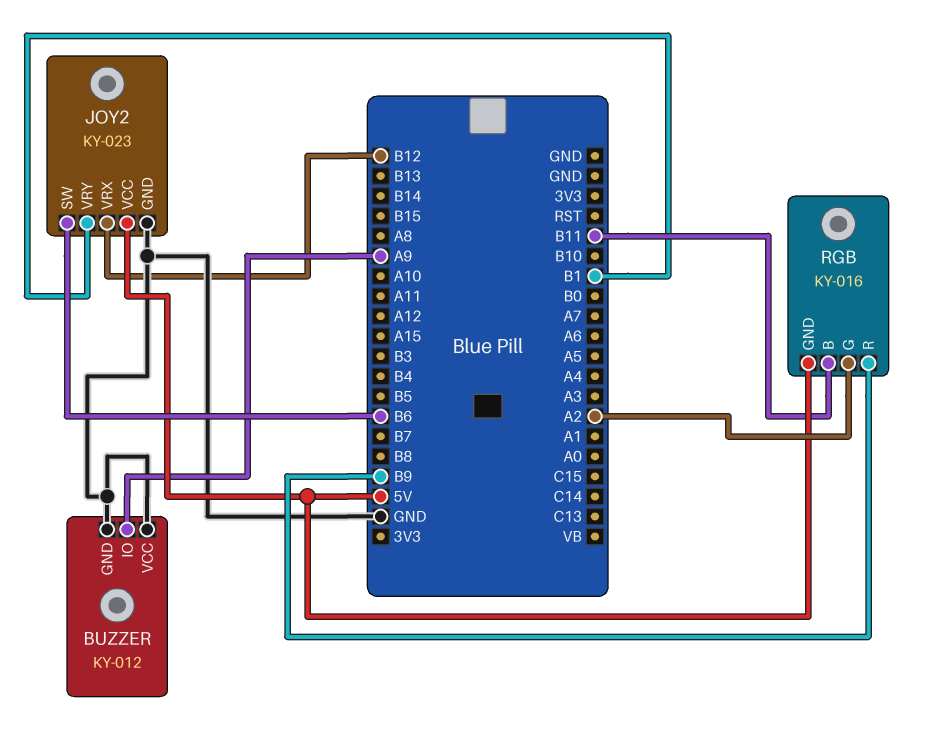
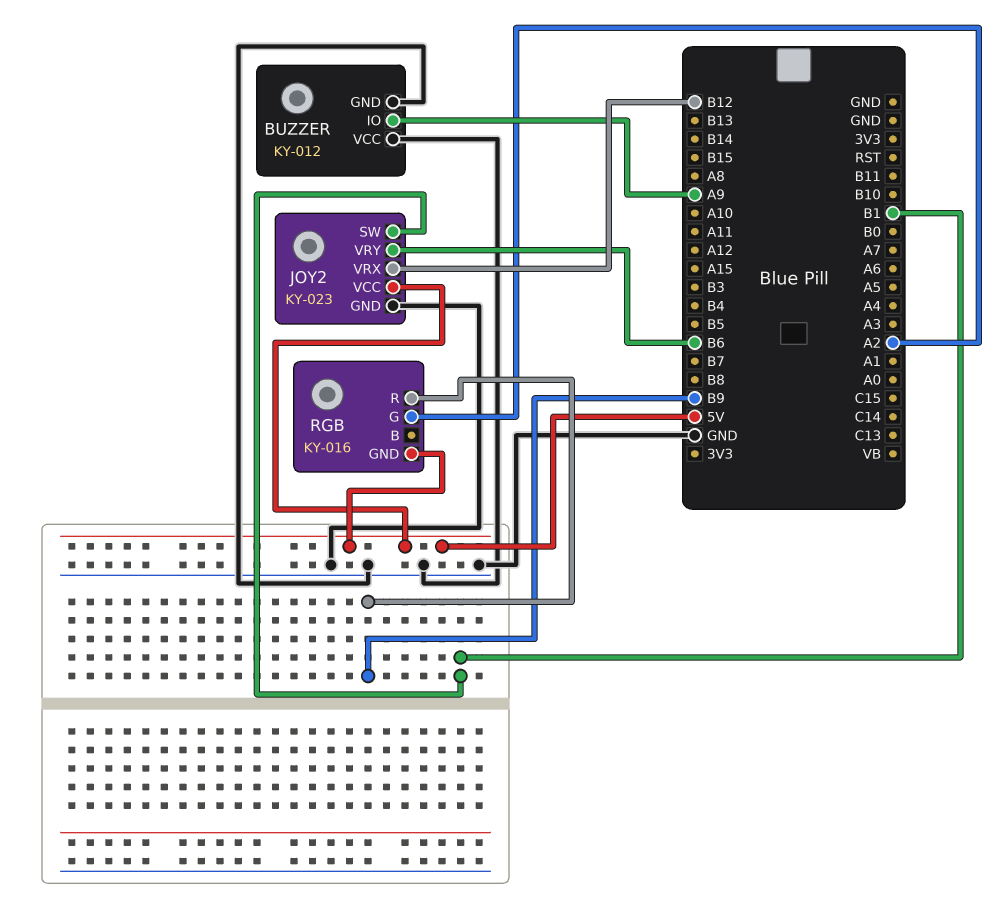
JOY2 pin SW: B6 -> B1
JOY2 pin VRY: B1 -> B6
RGB pin B: B11 -> none

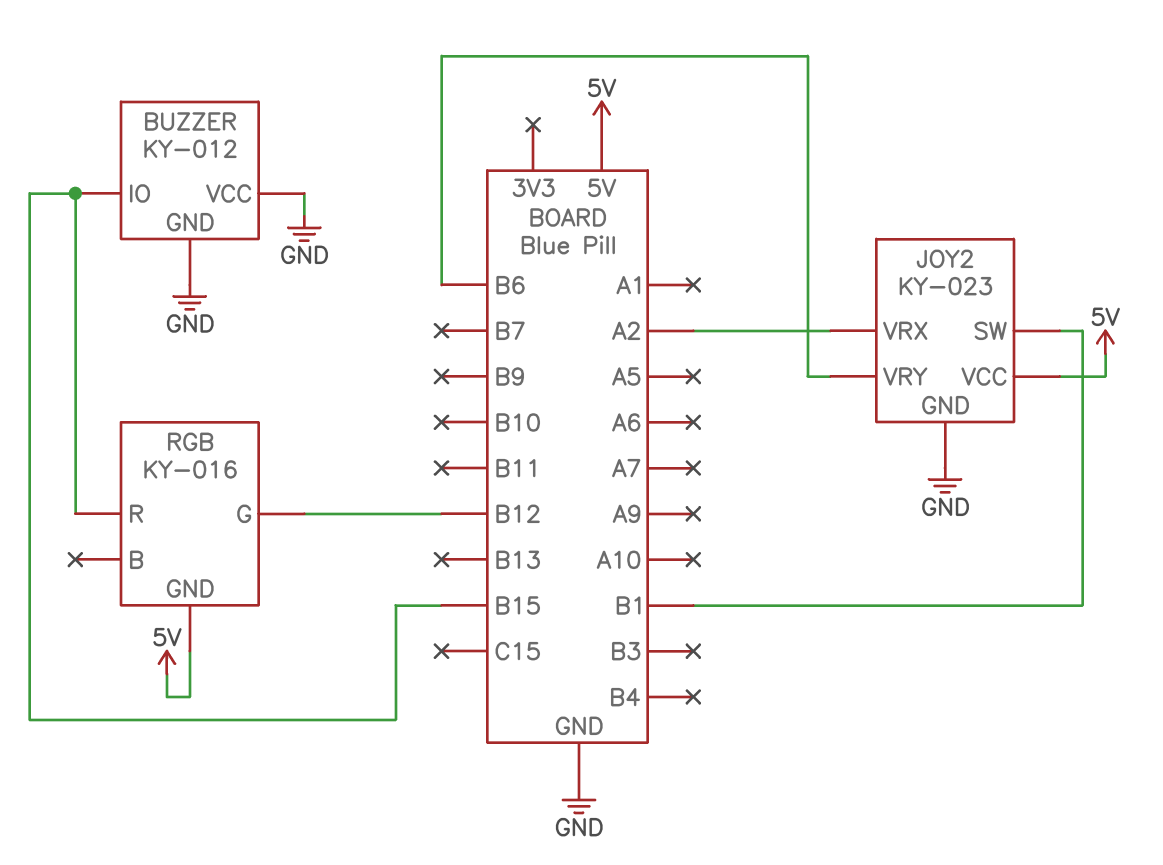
BUZZER pin IO: A9 -> B15
JOY2 pin VRX: B12 -> A2
RGB pin G: A2 -> B12
RGB pin R: B9 -> B15

